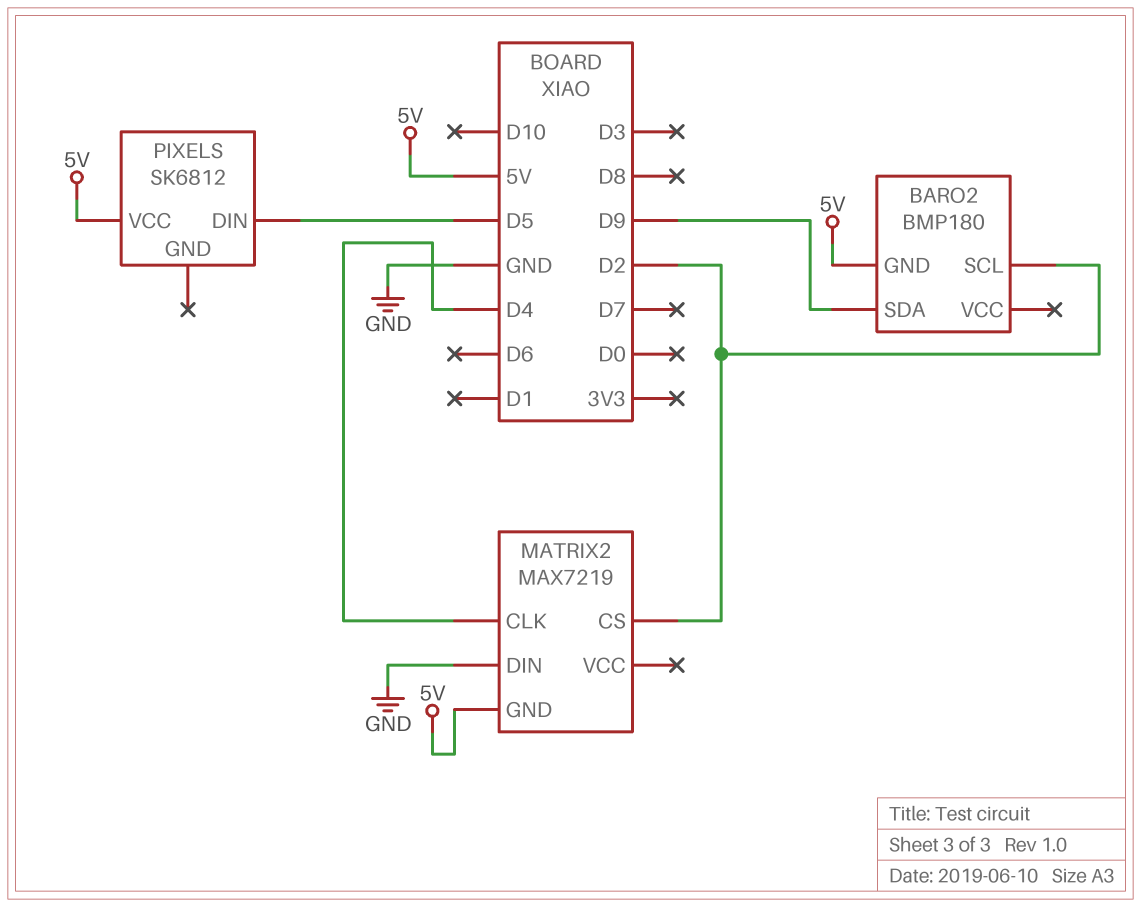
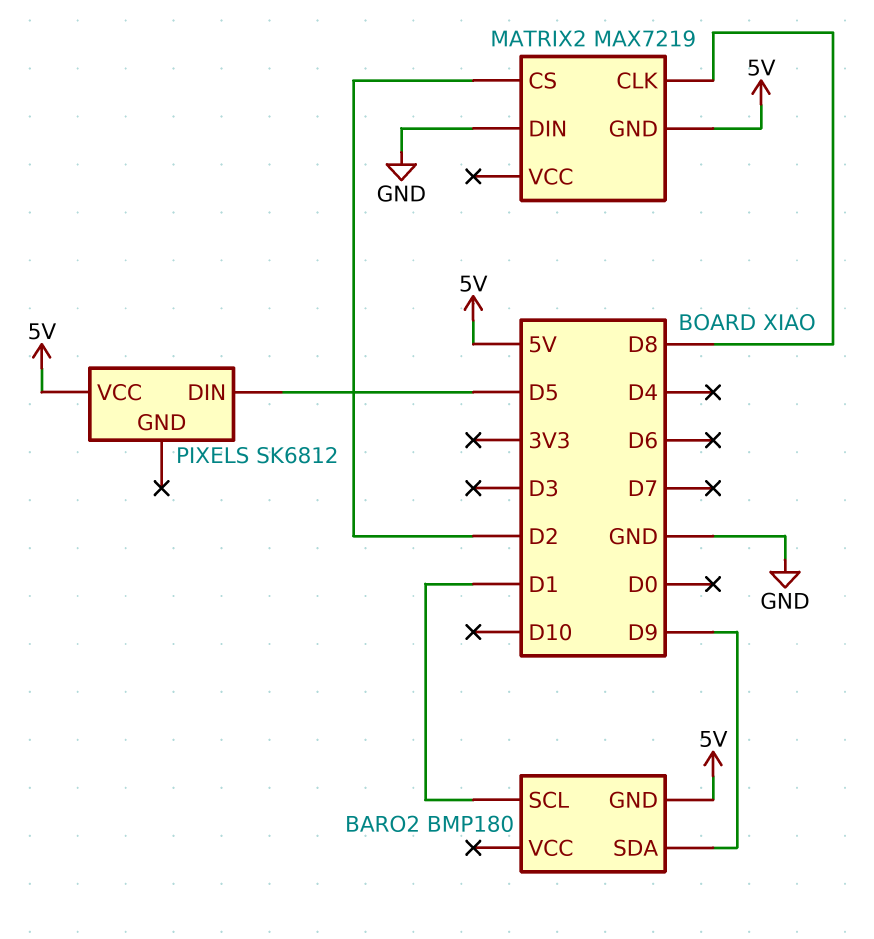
BARO2 pin SCL: D2 -> D1
MATRIX2 pin CLK: D4 -> D8

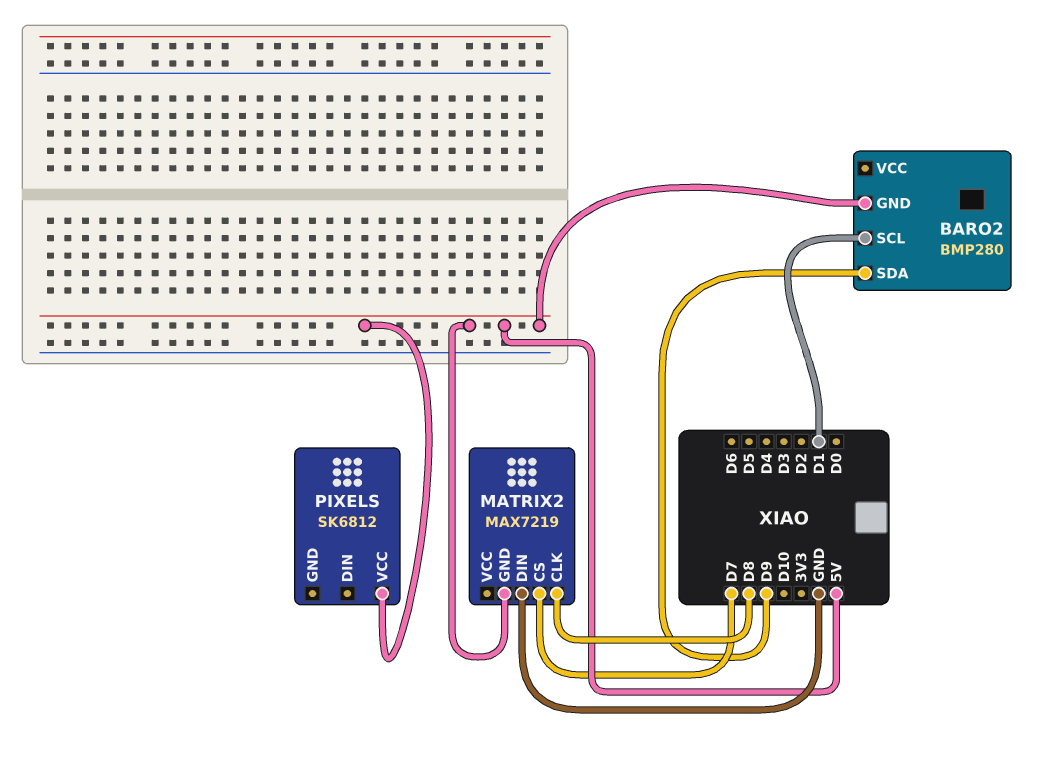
BARO2: BMP180 -> BMP280
MATRIX2 pin CS: D2 -> D7
PIXELS pin DIN: D5 -> none

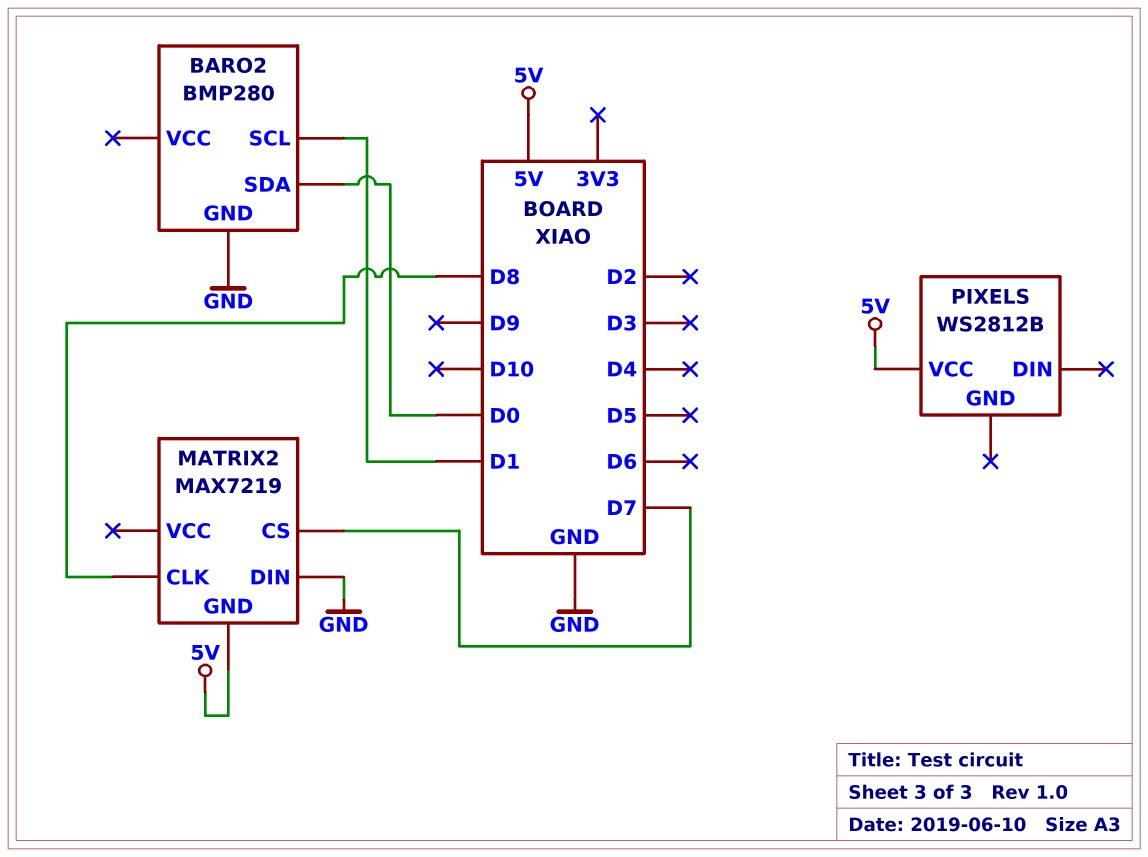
BARO2 pin GND: 5V -> GND
BARO2 pin SDA: D9 -> D0
PIXELS: SK6812 -> WS2812B

